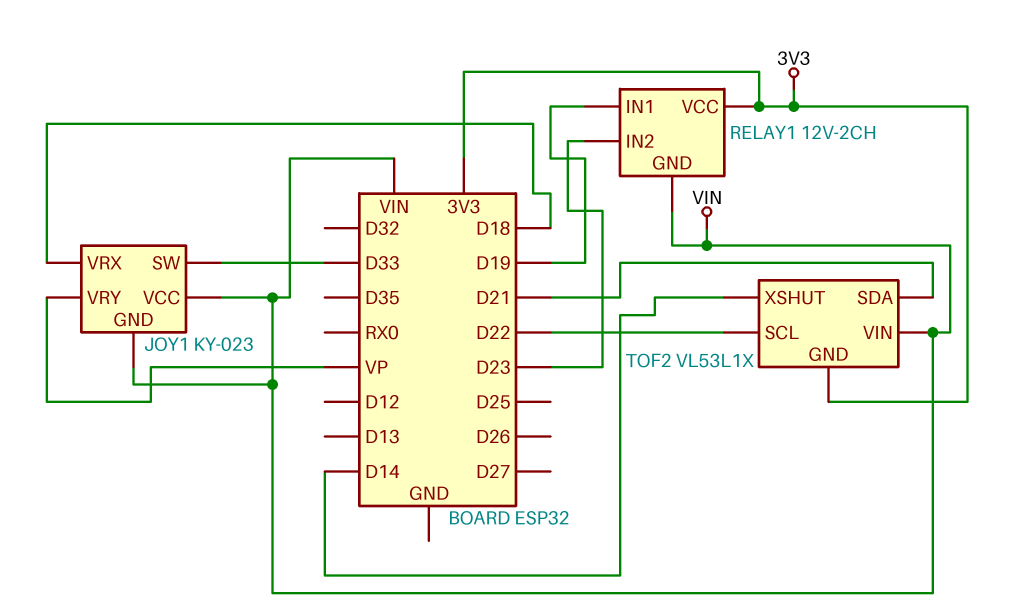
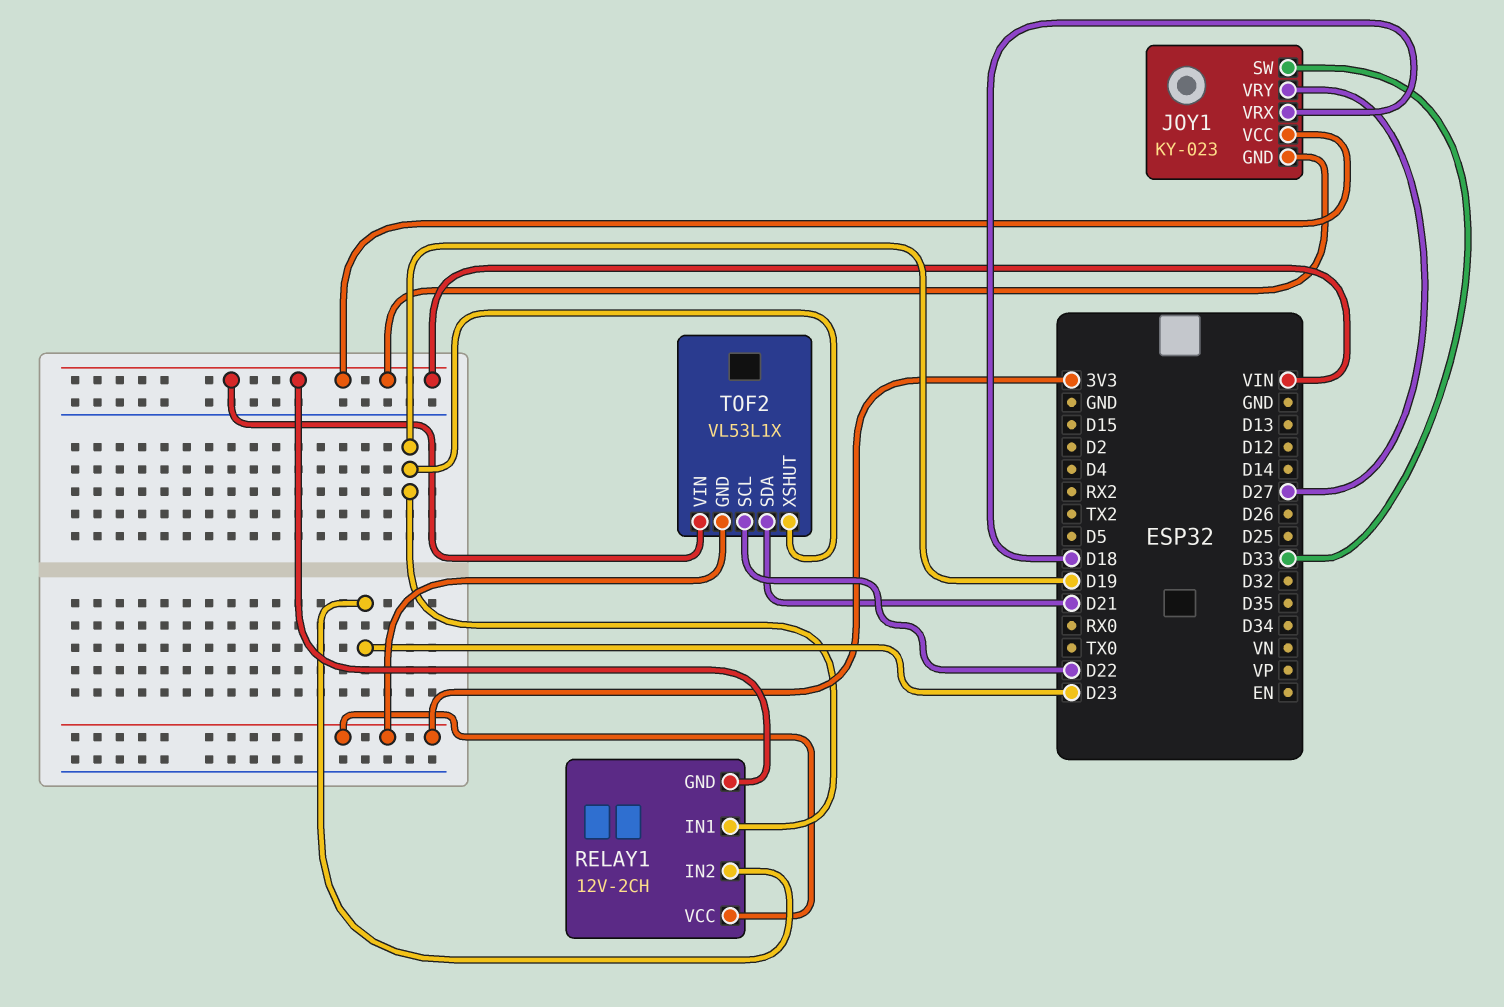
JOY1 pin VRY: VP -> D27
TOF2 pin XSHUT: D14 -> D19

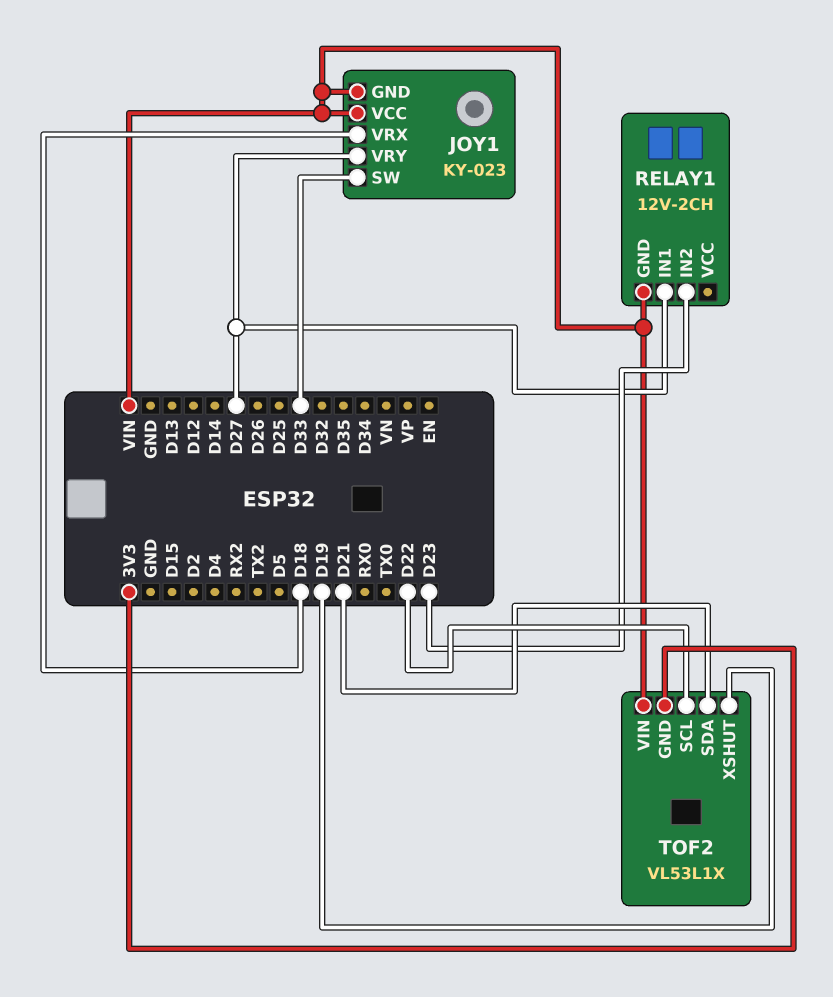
RELAY1 pin IN1: D19 -> D27
RELAY1 pin VCC: 3V3 -> none

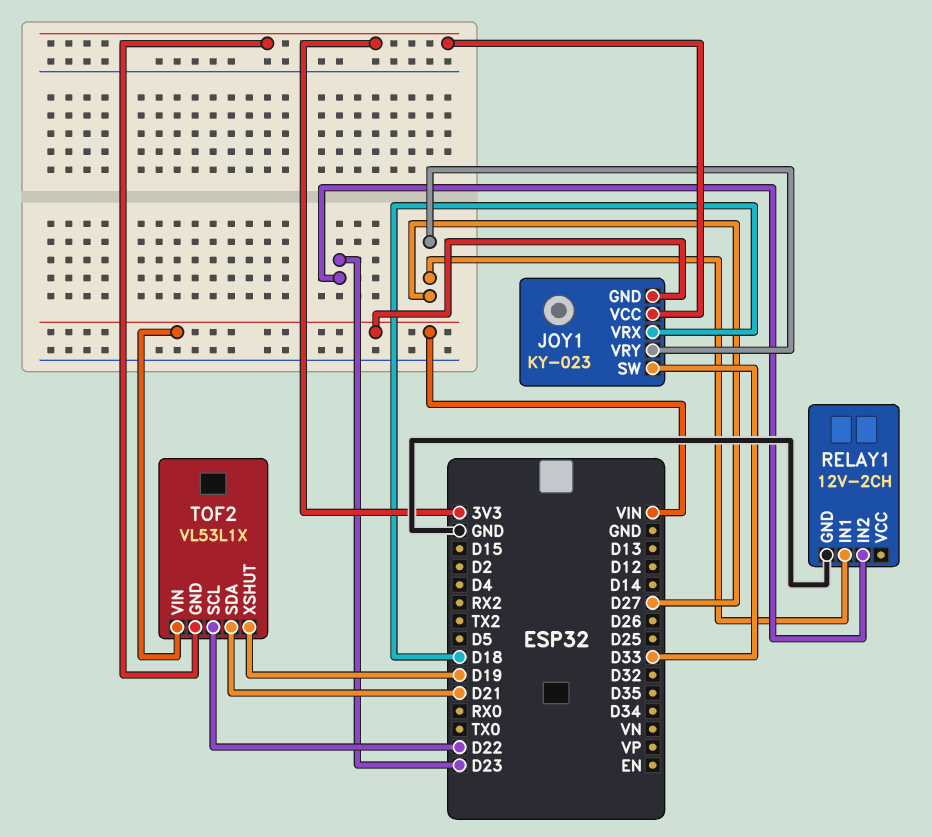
JOY1 pin VCC: VIN -> 3V3
RELAY1 pin GND: VIN -> GND

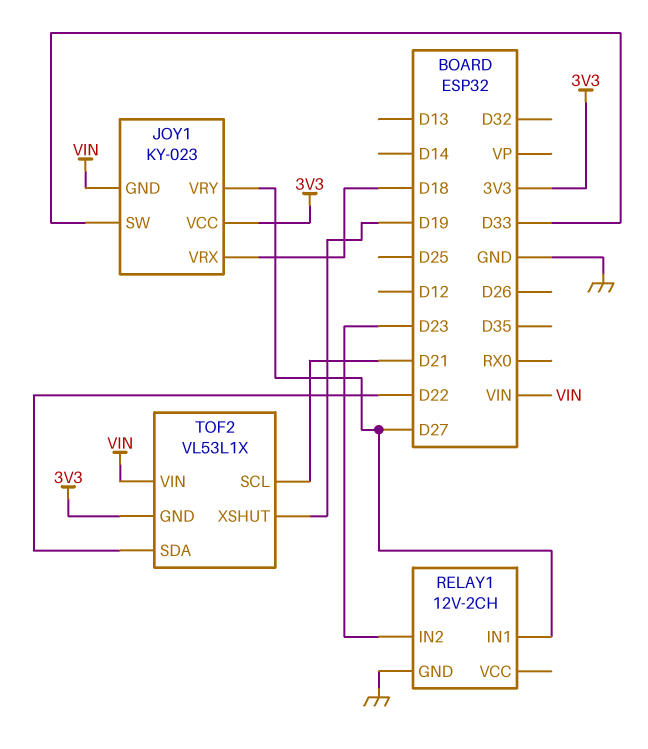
TOF2 pin SCL: D22 -> D21
TOF2 pin SDA: D21 -> D22

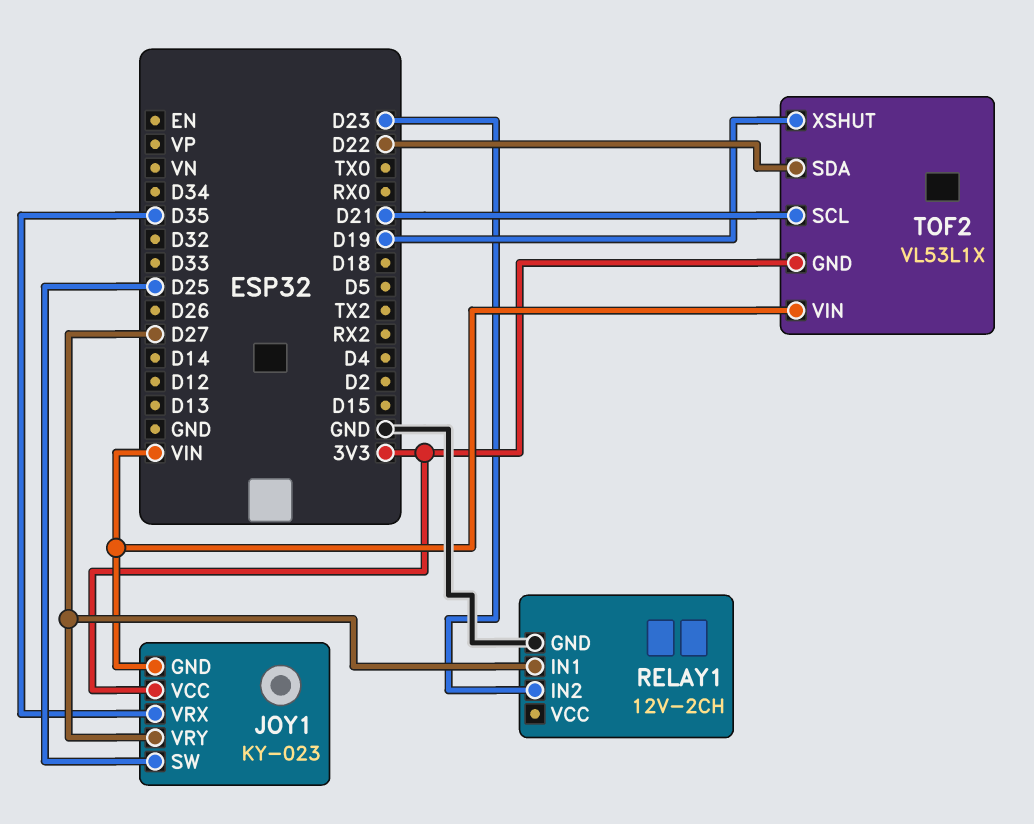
JOY1 pin SW: D33 -> D25
JOY1 pin VRX: D18 -> D35

